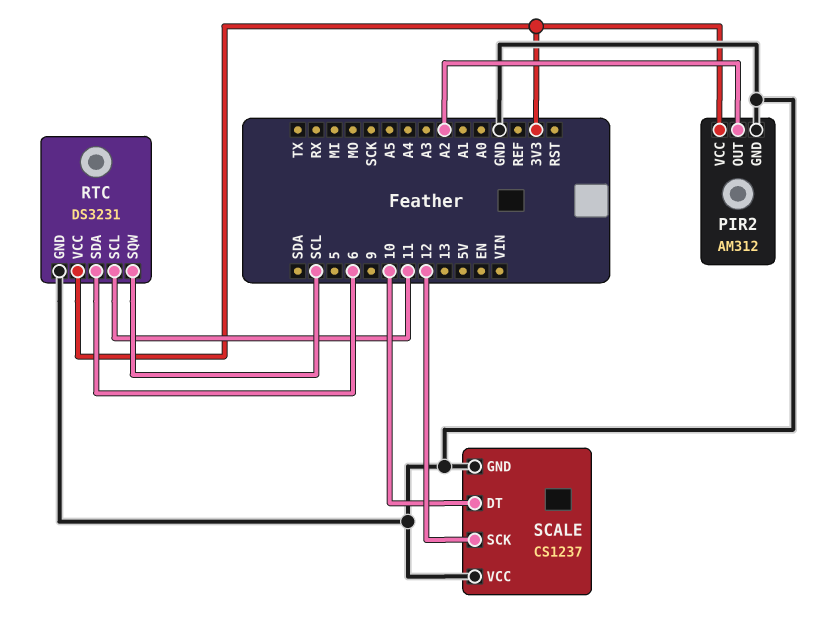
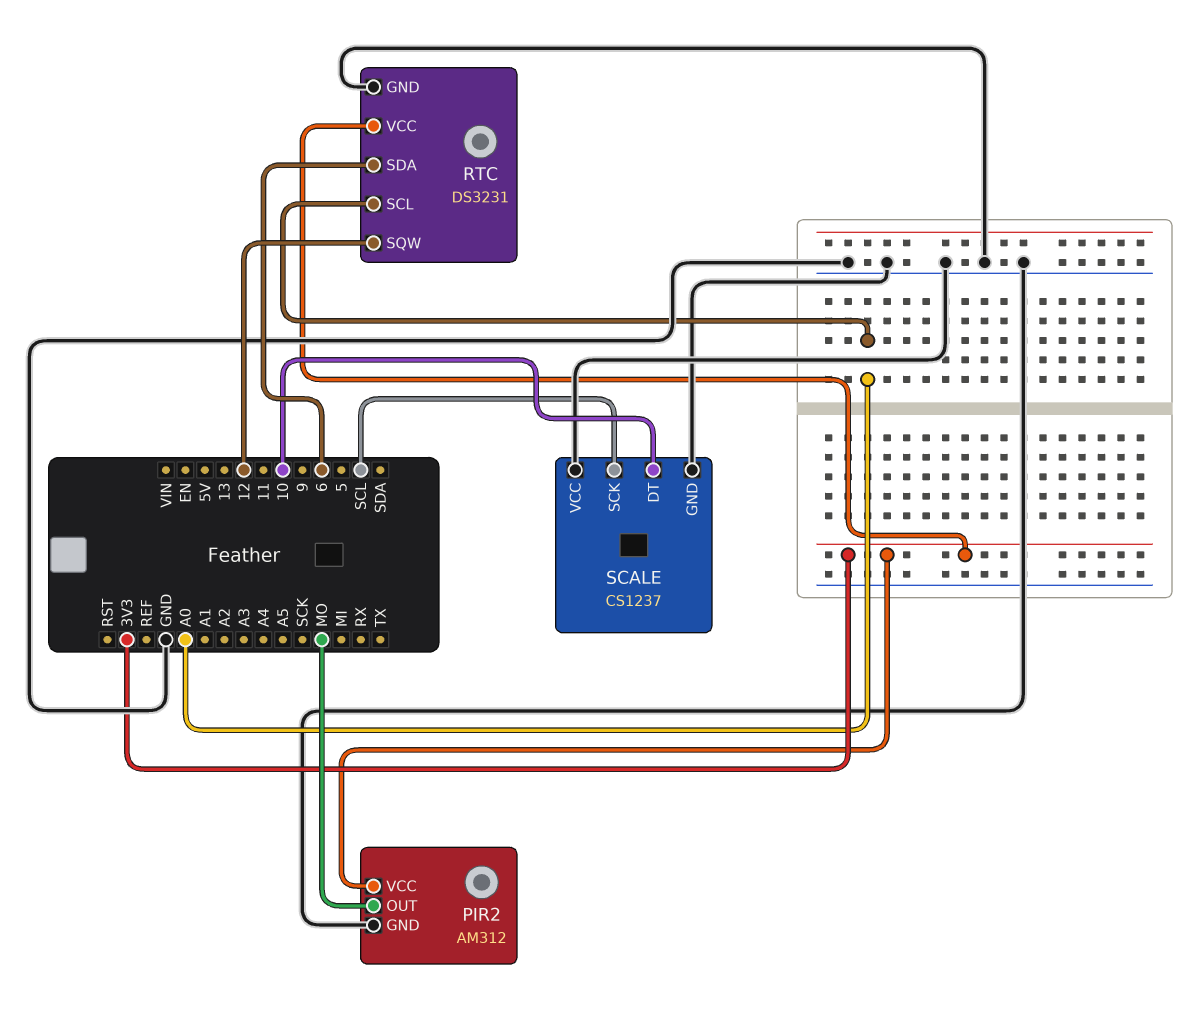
PIR2 pin OUT: A2 -> MO
RTC pin SCL: 11 -> A0
RTC pin SQW: SCL -> 12
SCALE pin SCK: 12 -> SCL

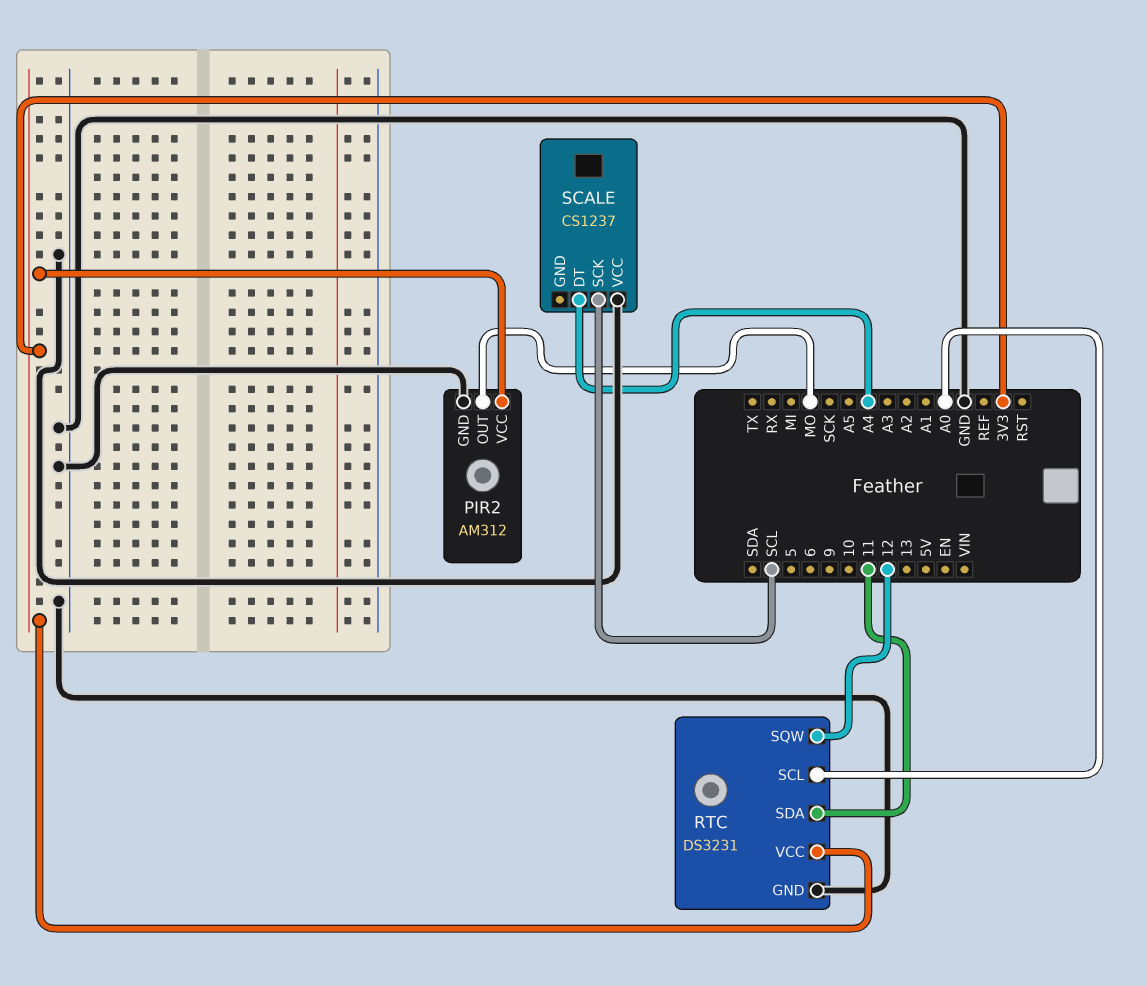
RTC pin SDA: 6 -> 11
SCALE pin DT: 10 -> A4
SCALE pin GND: GND -> none

